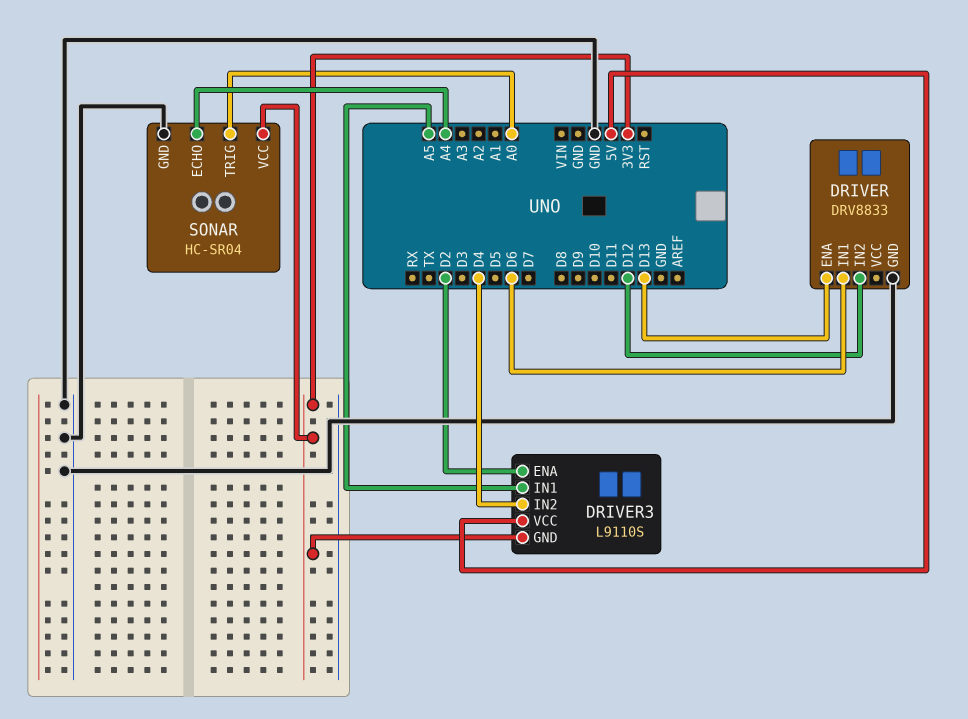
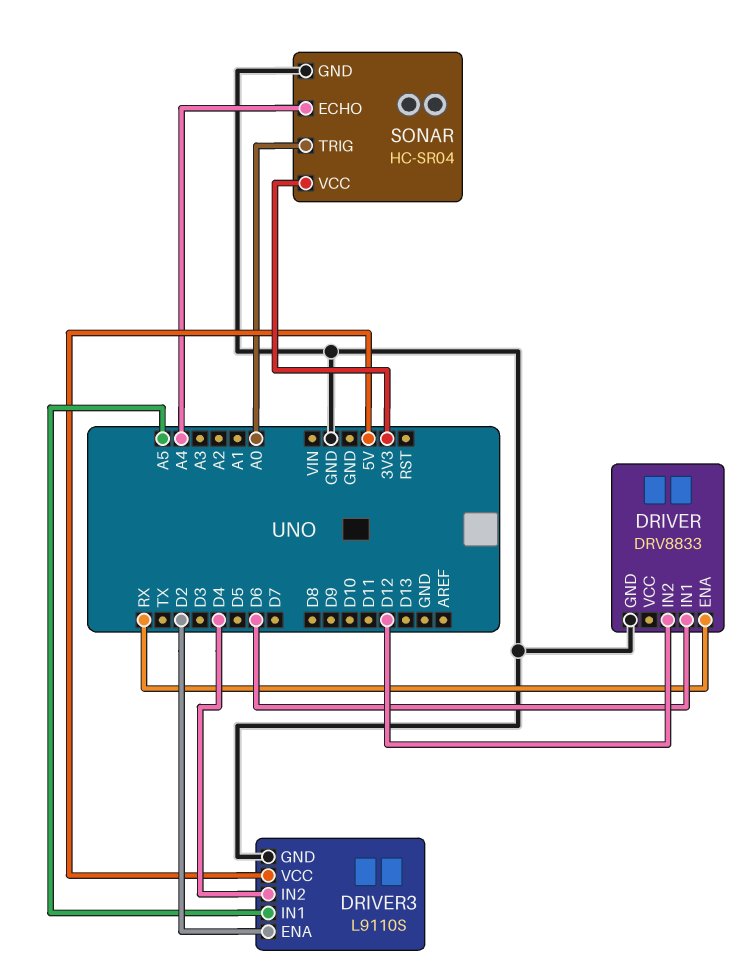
DRIVER pin ENA: D13 -> RX
DRIVER3 pin GND: 3V3 -> GND

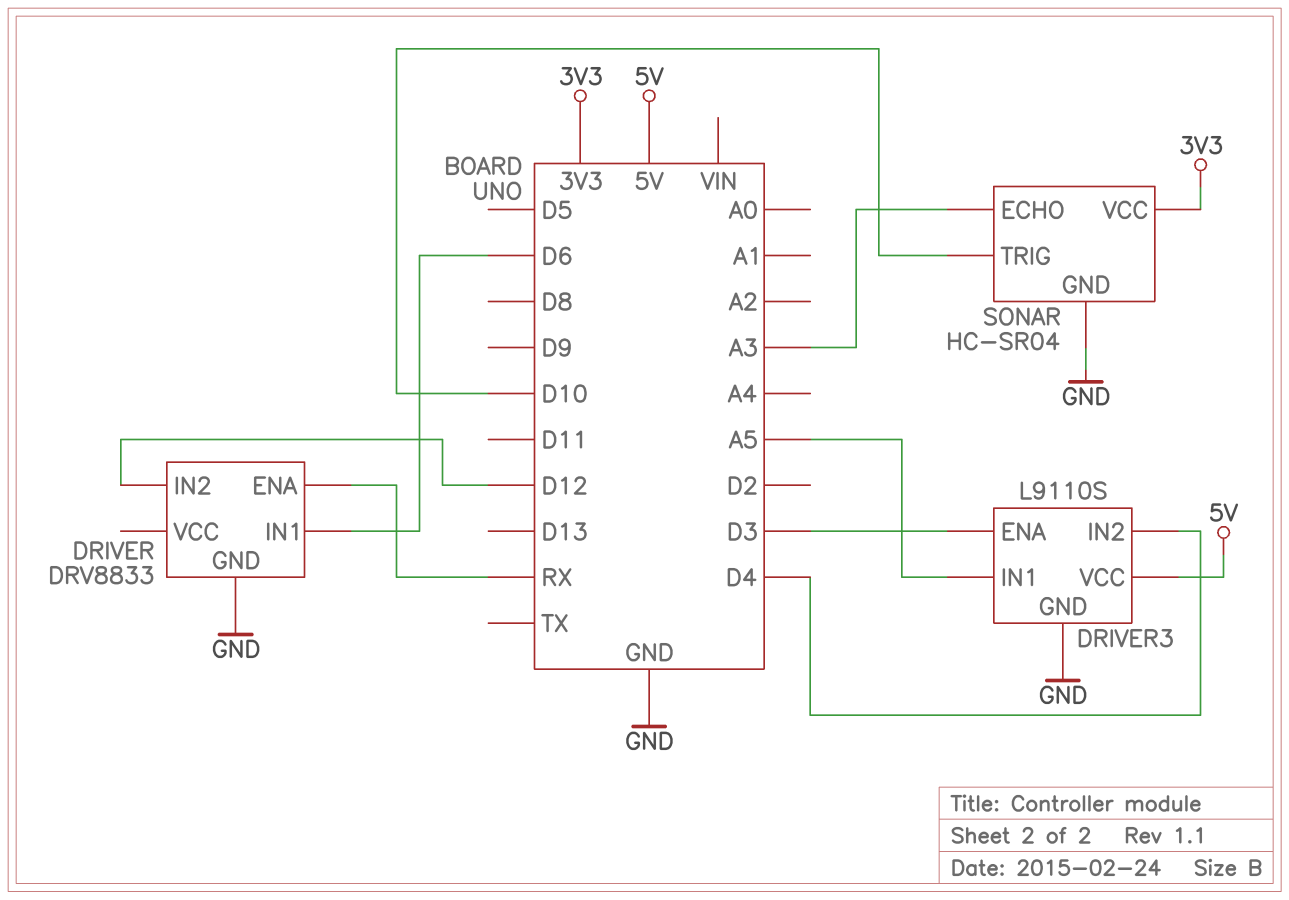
DRIVER3 pin ENA: D2 -> D3
SONAR pin ECHO: A4 -> A3
SONAR pin TRIG: A0 -> D10

